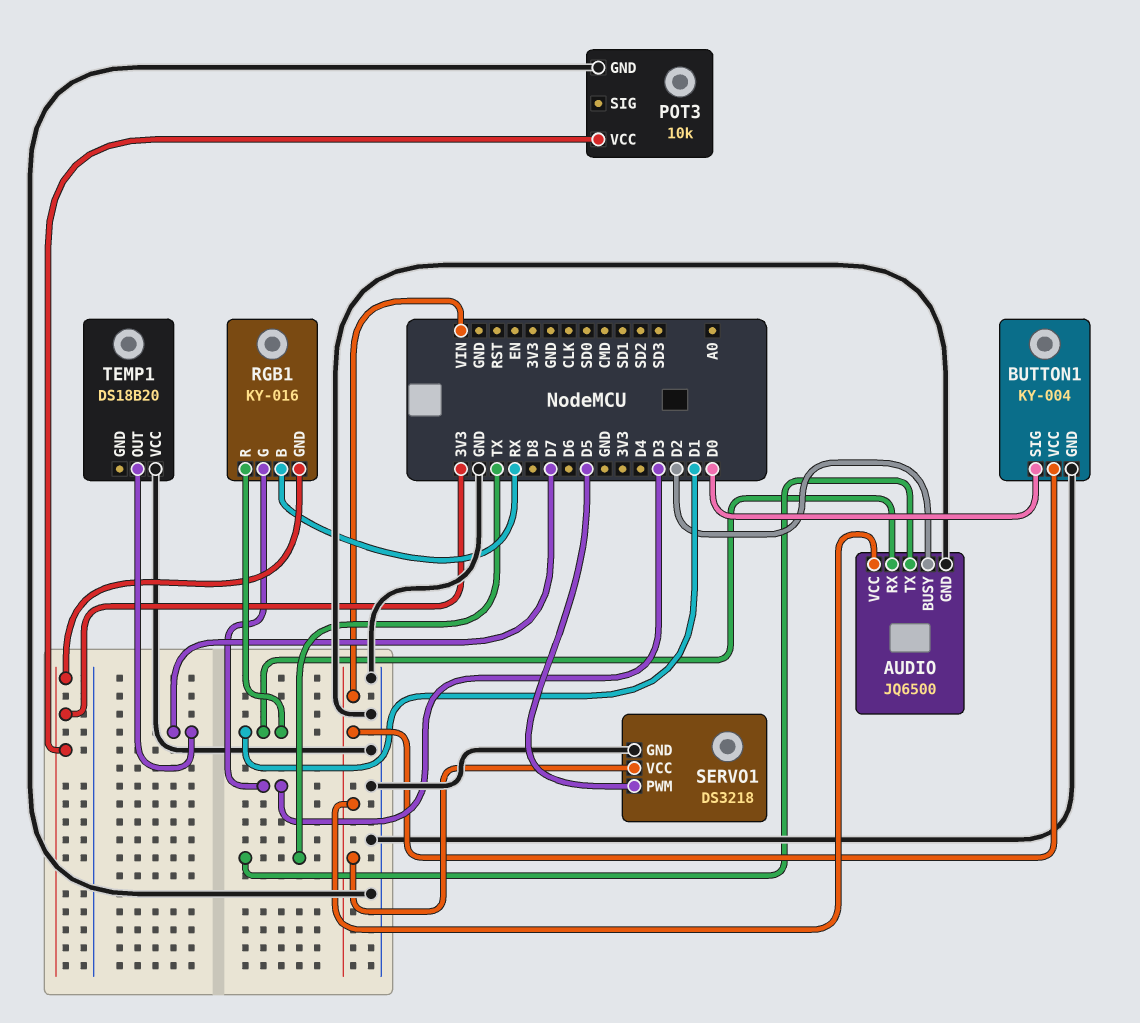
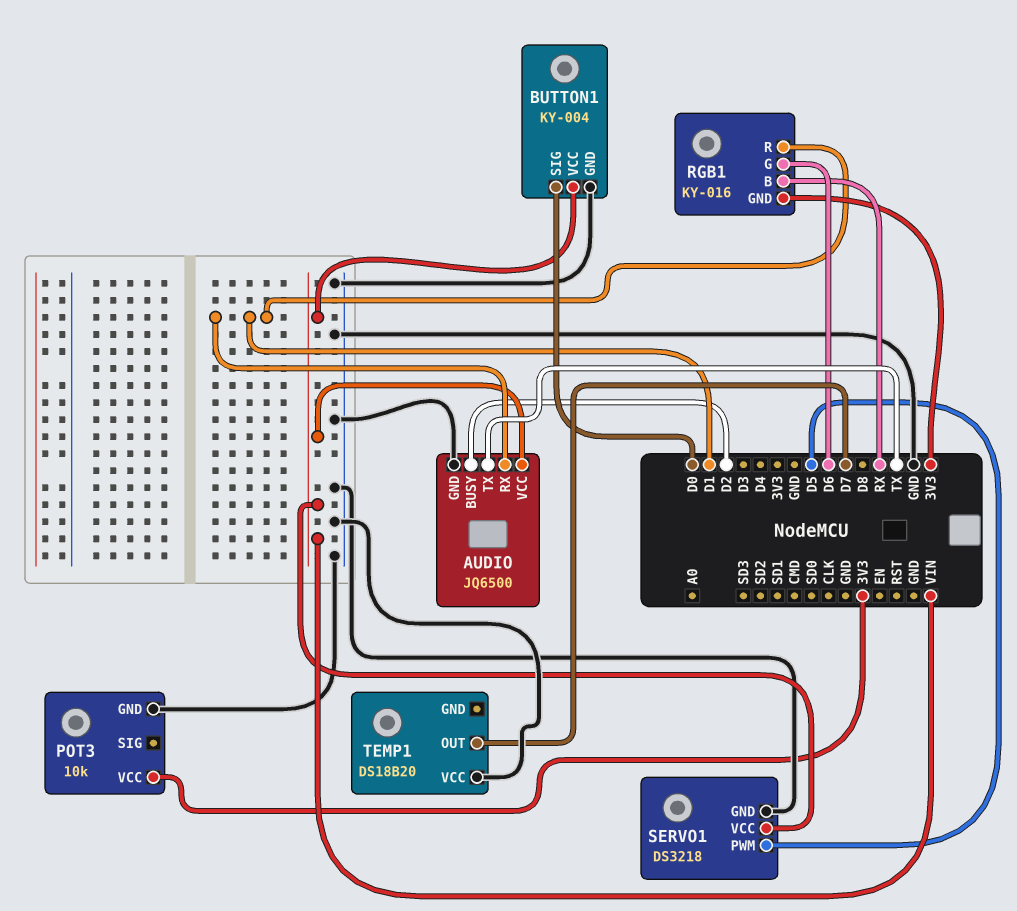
RGB1 pin G: D3 -> D6

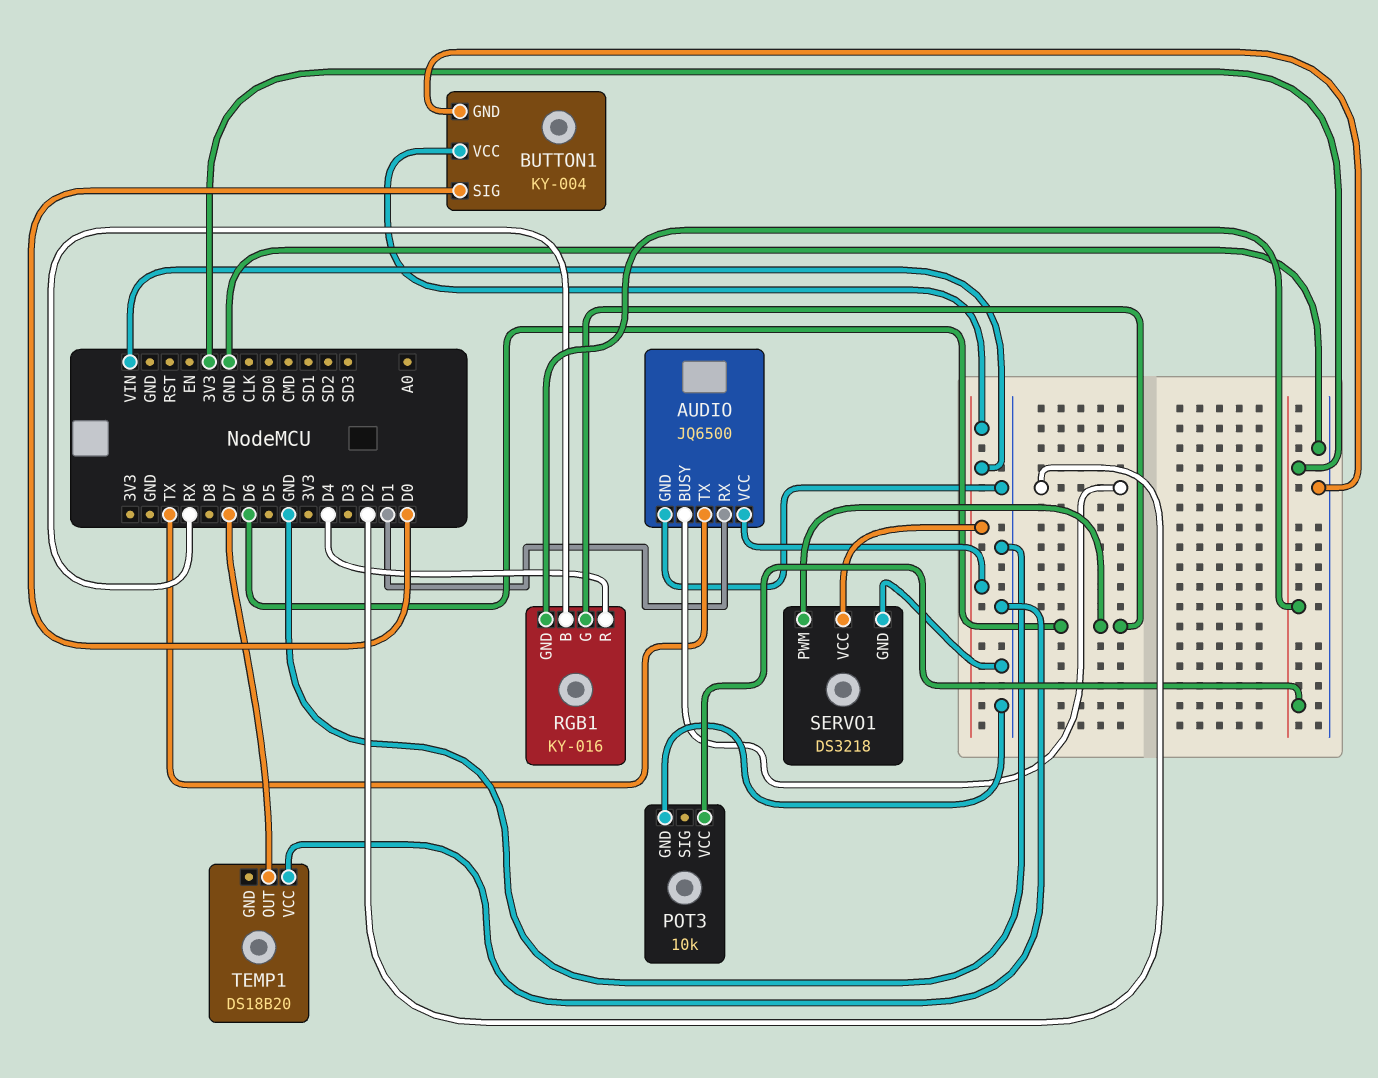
RGB1 pin R: D1 -> D4
SERVO1 pin PWM: D5 -> D6

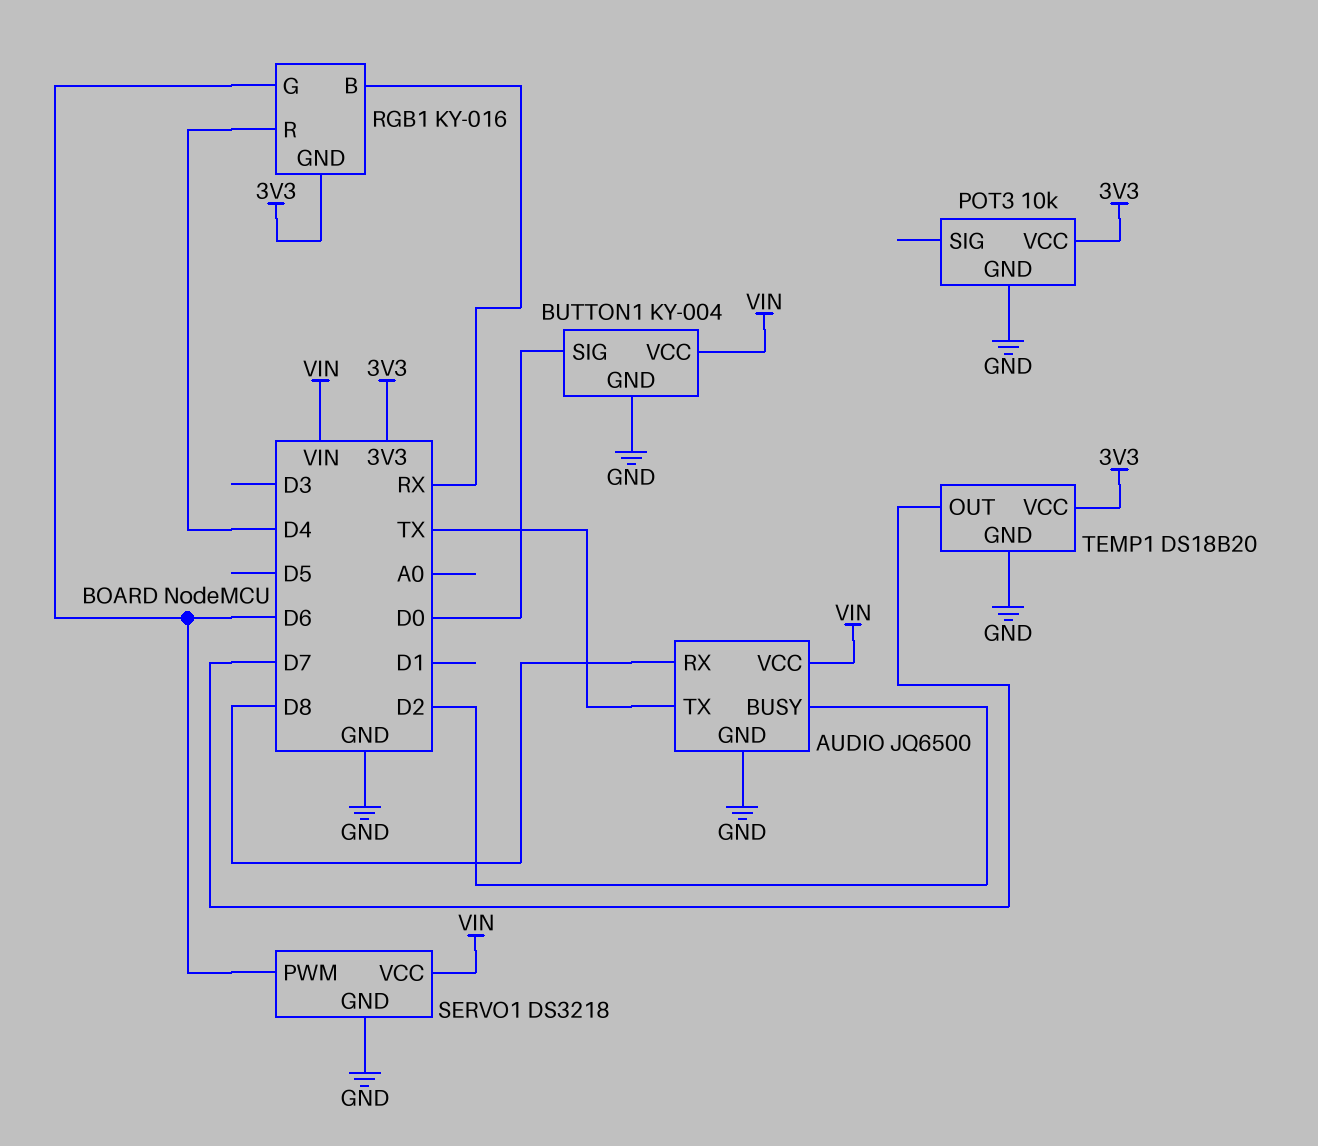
AUDIO pin RX: D1 -> D8
TEMP1 pin GND: none -> GND
TEMP1 pin VCC: GND -> 3V3

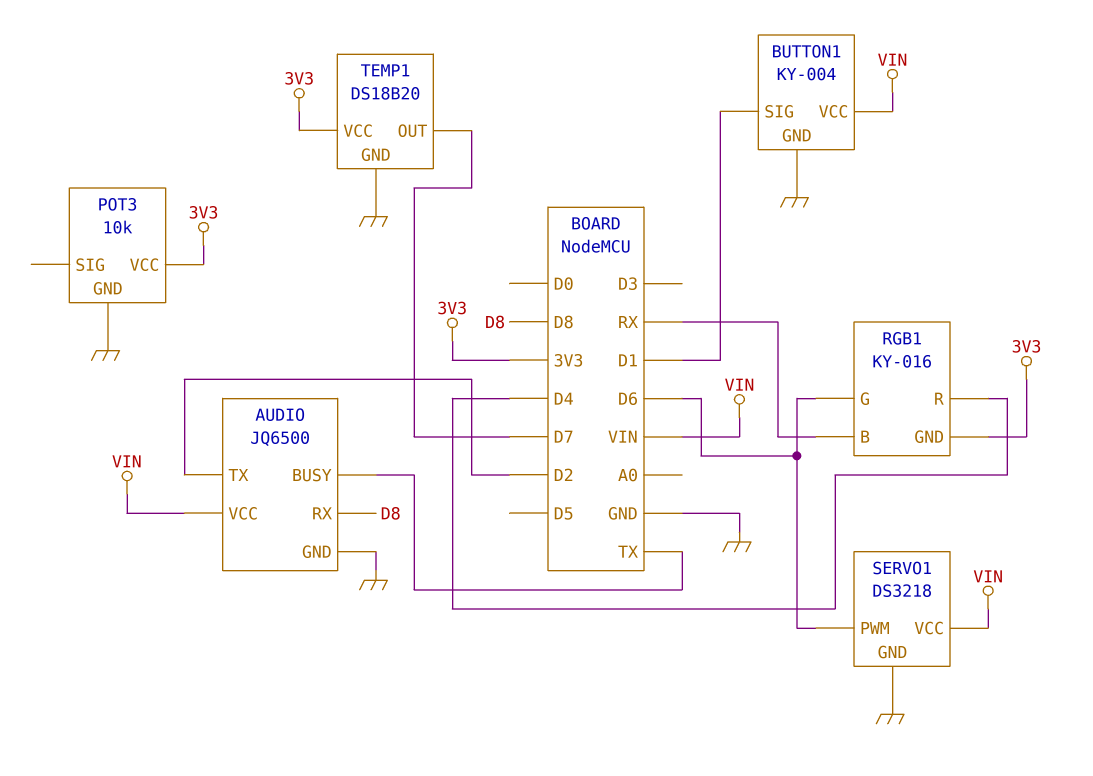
AUDIO pin BUSY: D2 -> TX
AUDIO pin TX: TX -> D2
BUTTON1 pin SIG: D0 -> D1

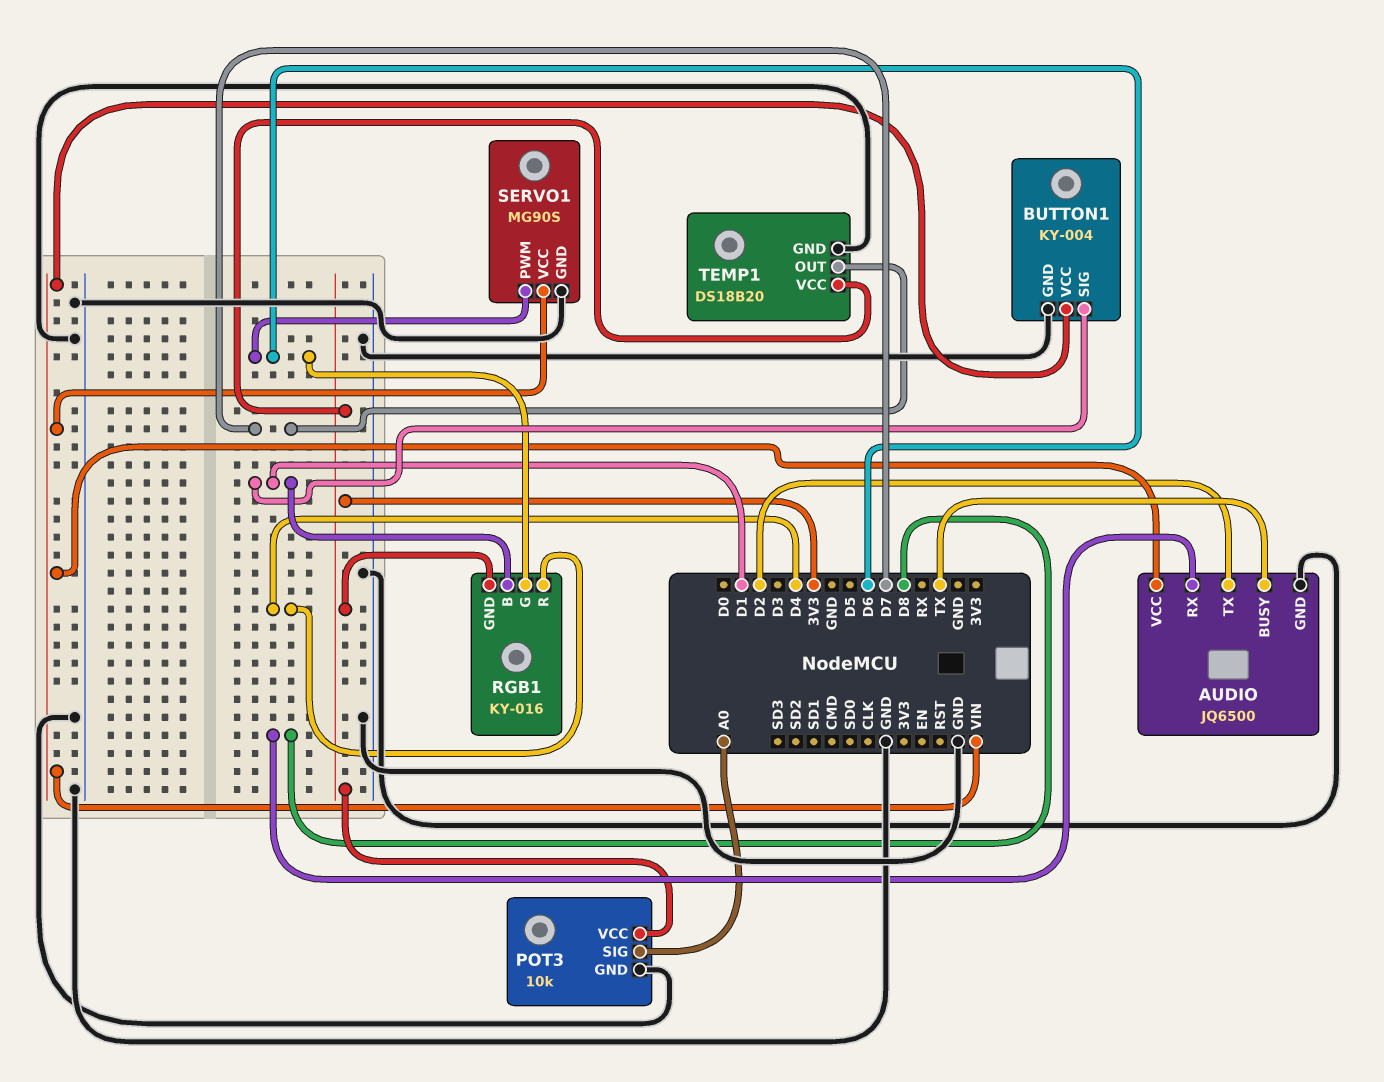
POT3 pin SIG: none -> A0
RGB1 pin B: RX -> D1
SERVO1: DS3218 -> MG90S

